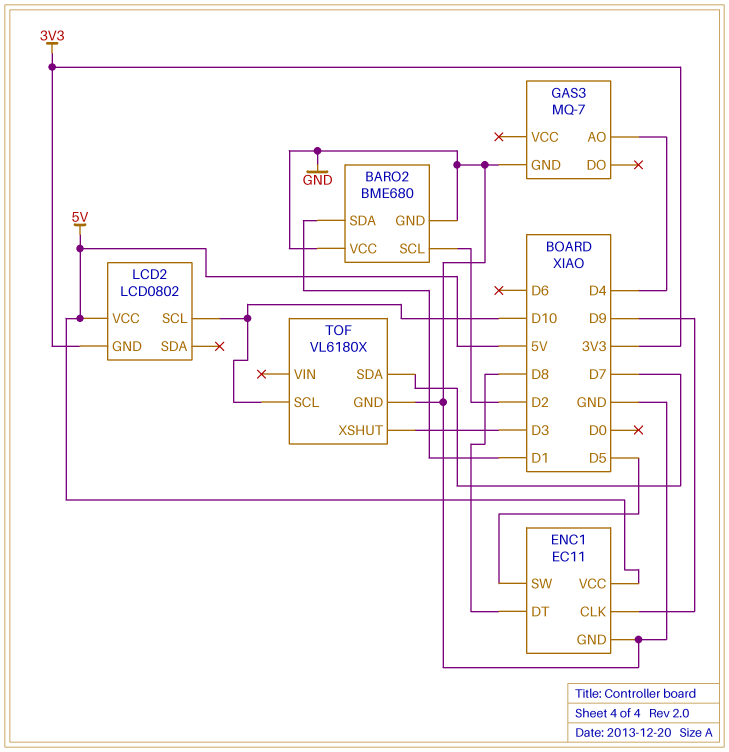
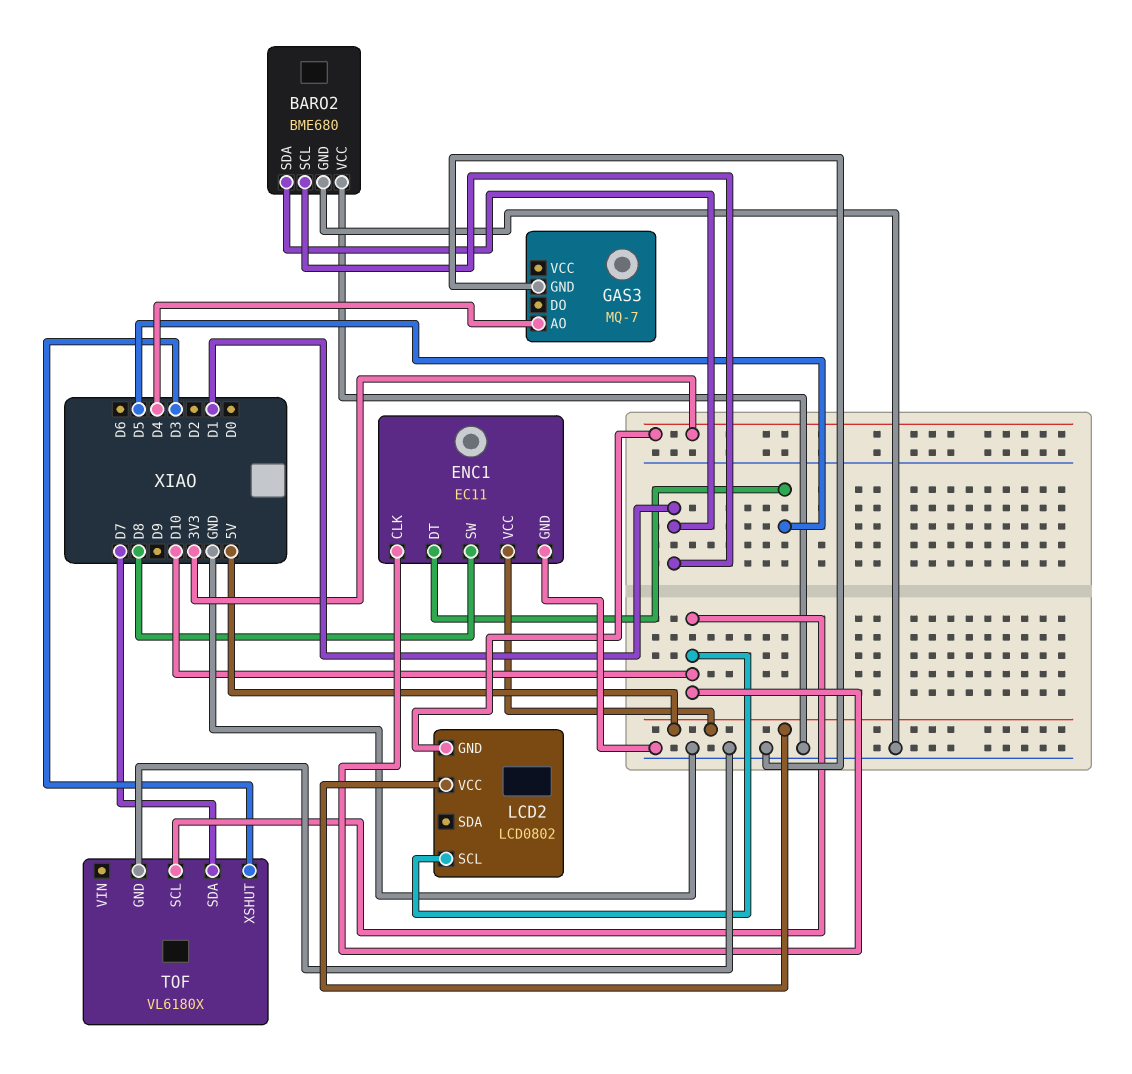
BARO2 pin SCL: D2 -> D1
ENC1 pin CLK: D9 -> D10
ENC1 pin DT: D8 -> D5
ENC1 pin SW: D5 -> D8

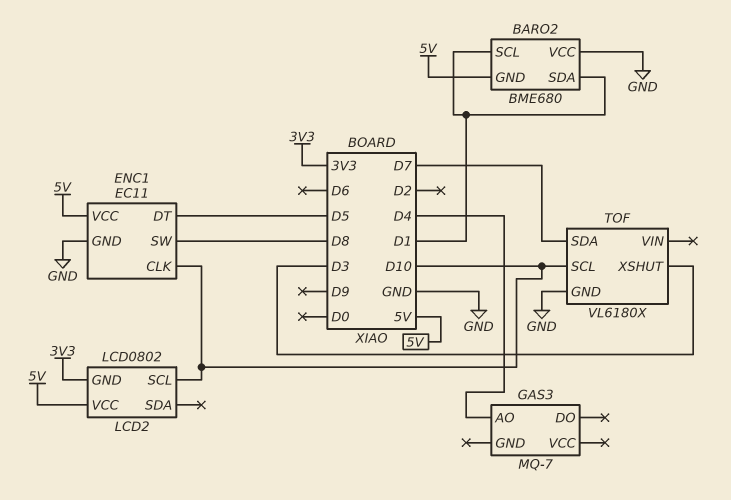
BARO2 pin GND: GND -> 5V
GAS3 pin GND: GND -> none

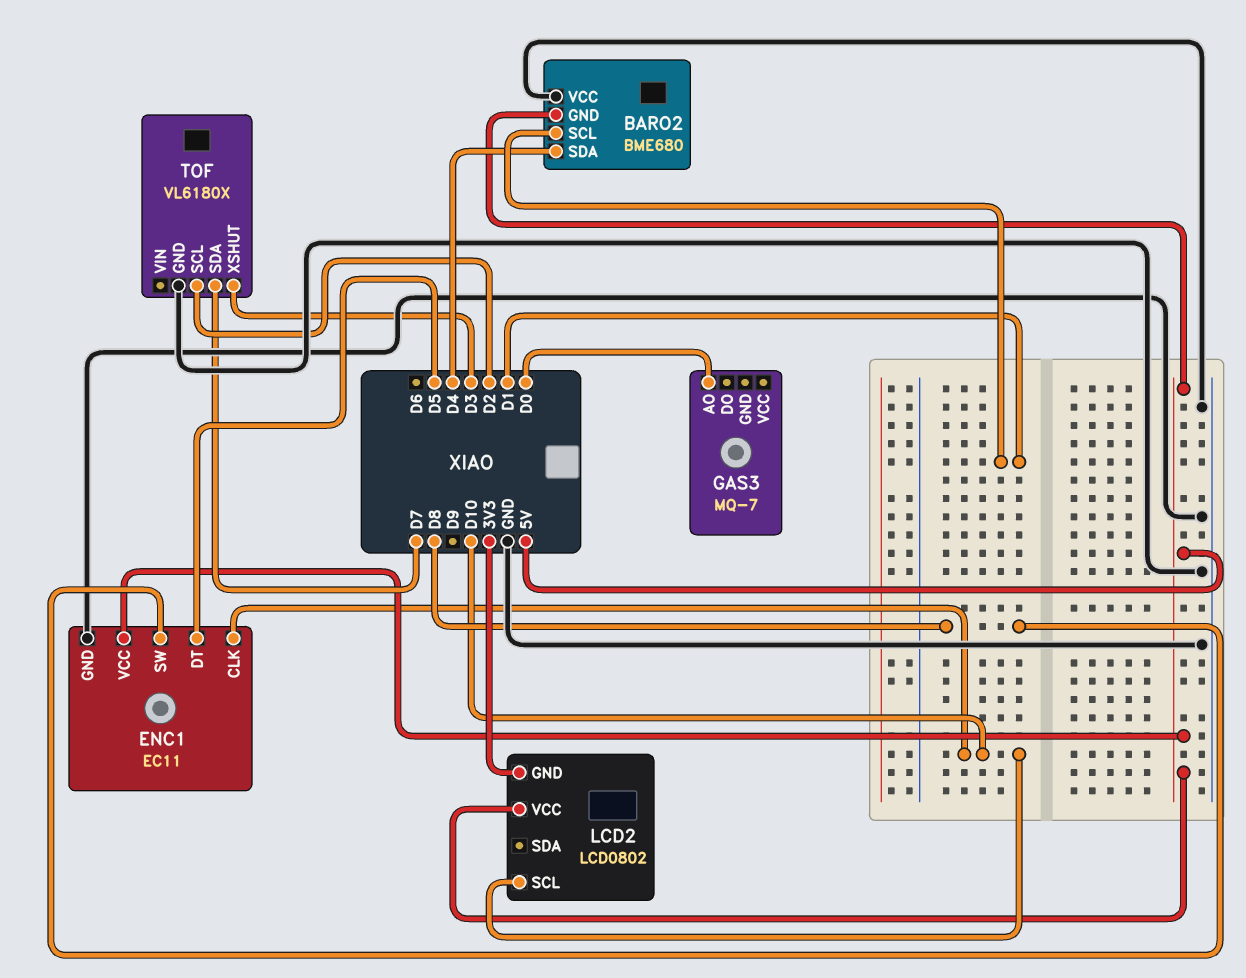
BARO2 pin SDA: D1 -> D4
GAS3 pin AO: D4 -> D0
TOF pin SCL: D10 -> D2

